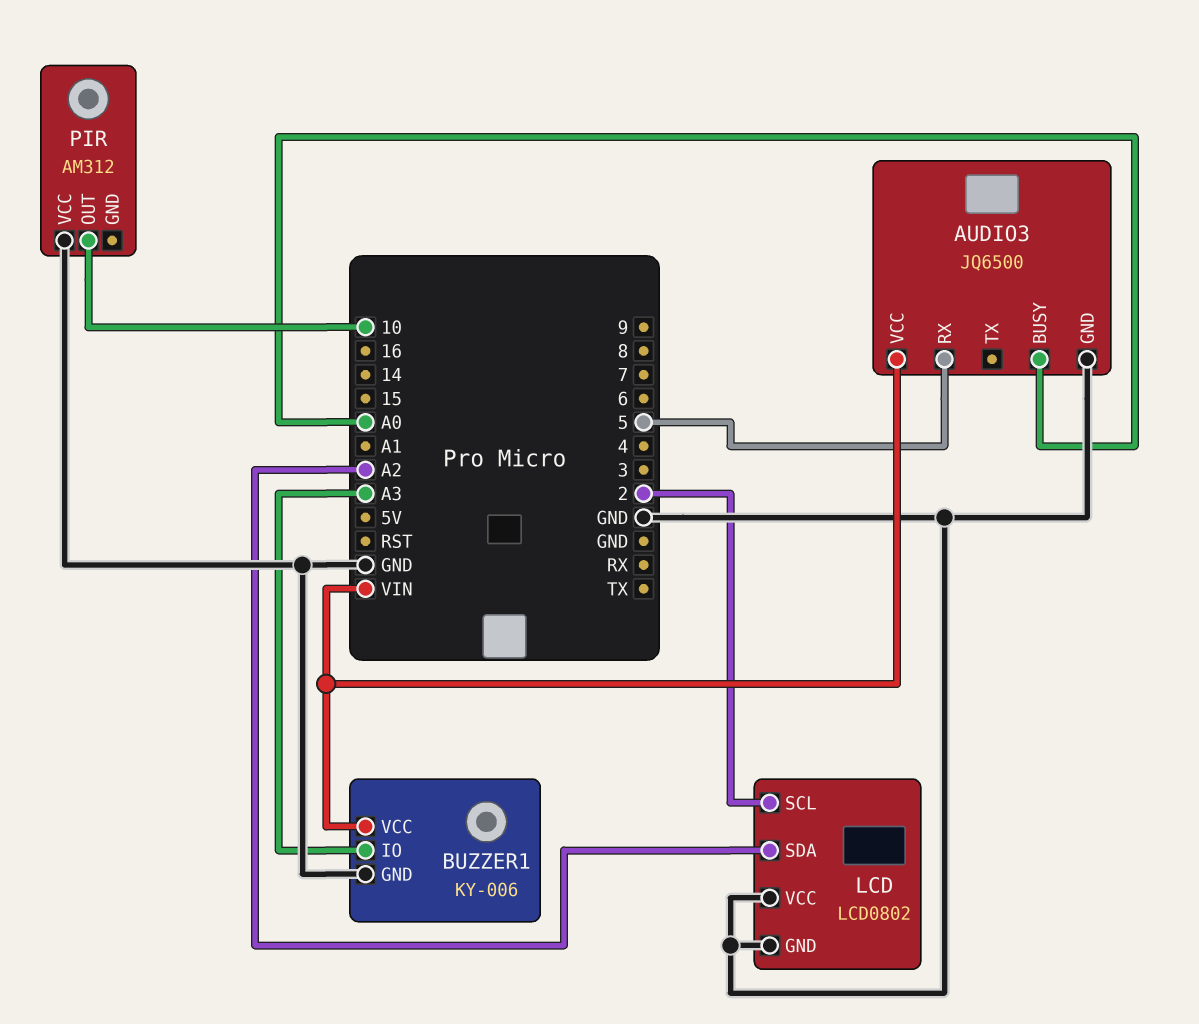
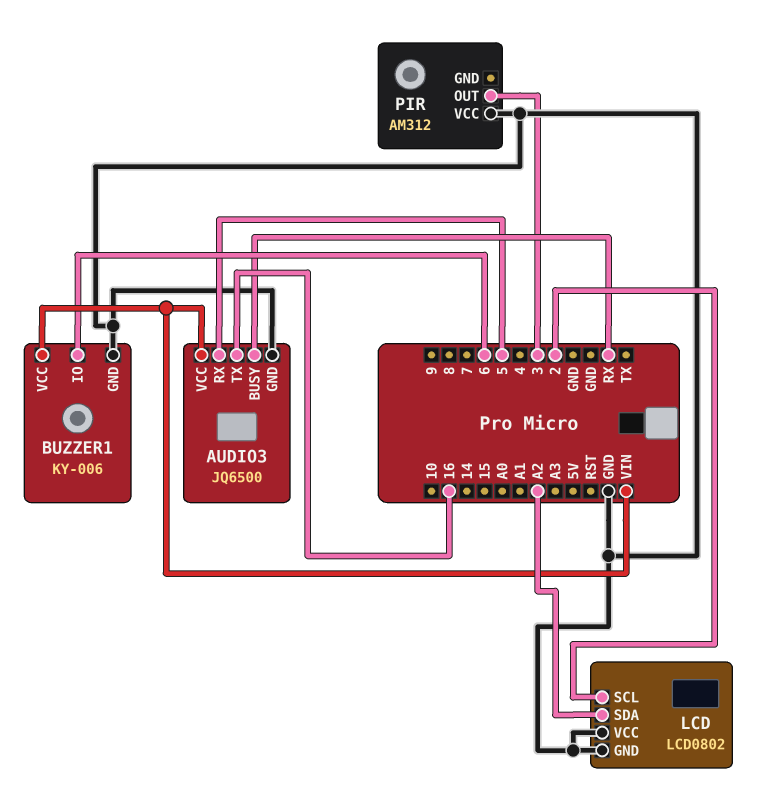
AUDIO3 pin BUSY: A0 -> RX
AUDIO3 pin TX: none -> 16
BUZZER1 pin IO: A3 -> 6
PIR pin OUT: 10 -> 3

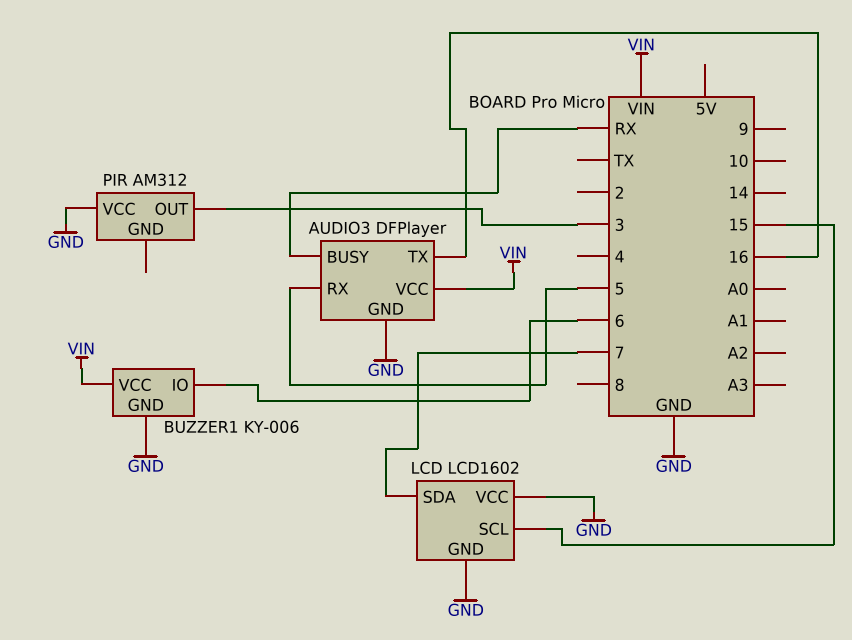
AUDIO3: JQ6500 -> DFPlayer
LCD: LCD0802 -> LCD1602
LCD pin SCL: 2 -> 15
LCD pin SDA: A2 -> 7

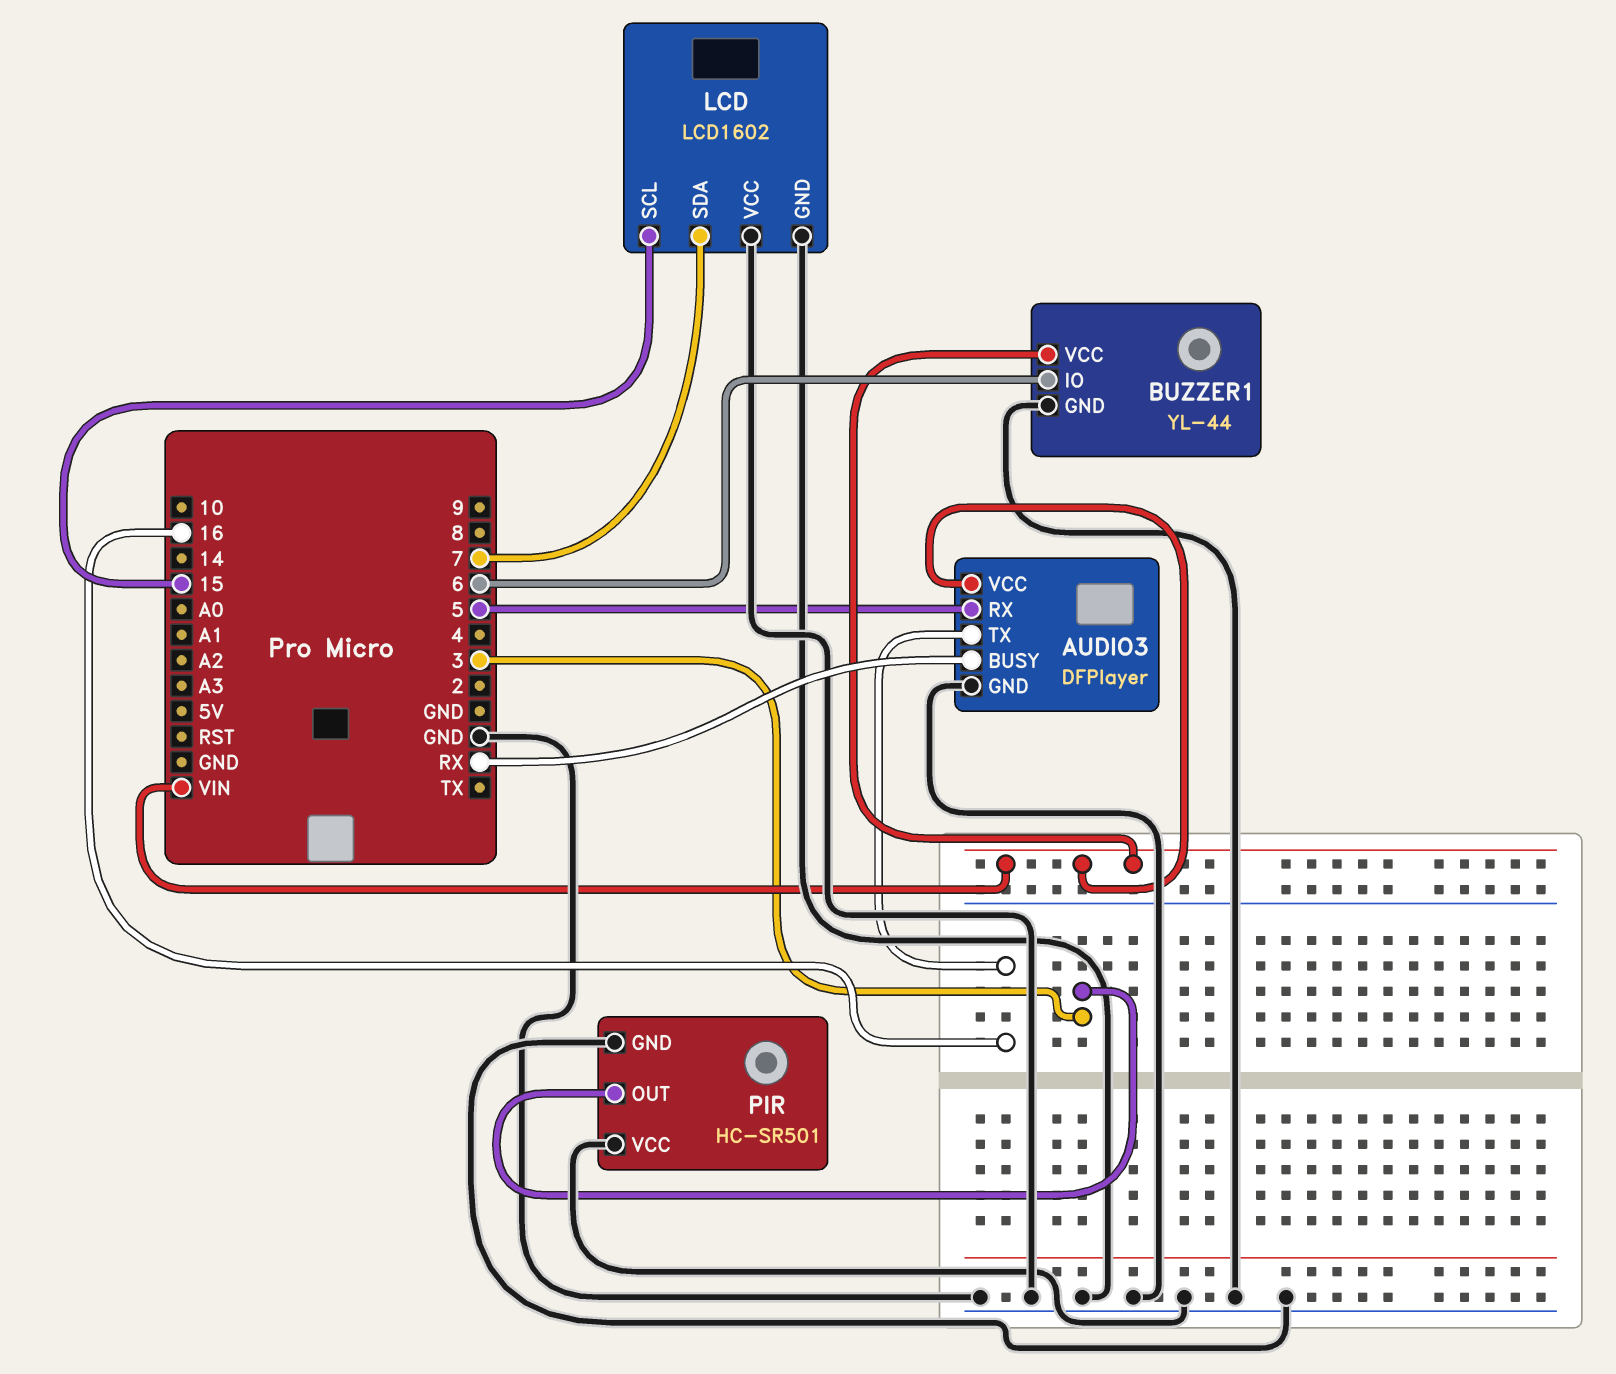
BUZZER1: KY-006 -> YL-44
PIR: AM312 -> HC-SR501
PIR pin GND: none -> GND

